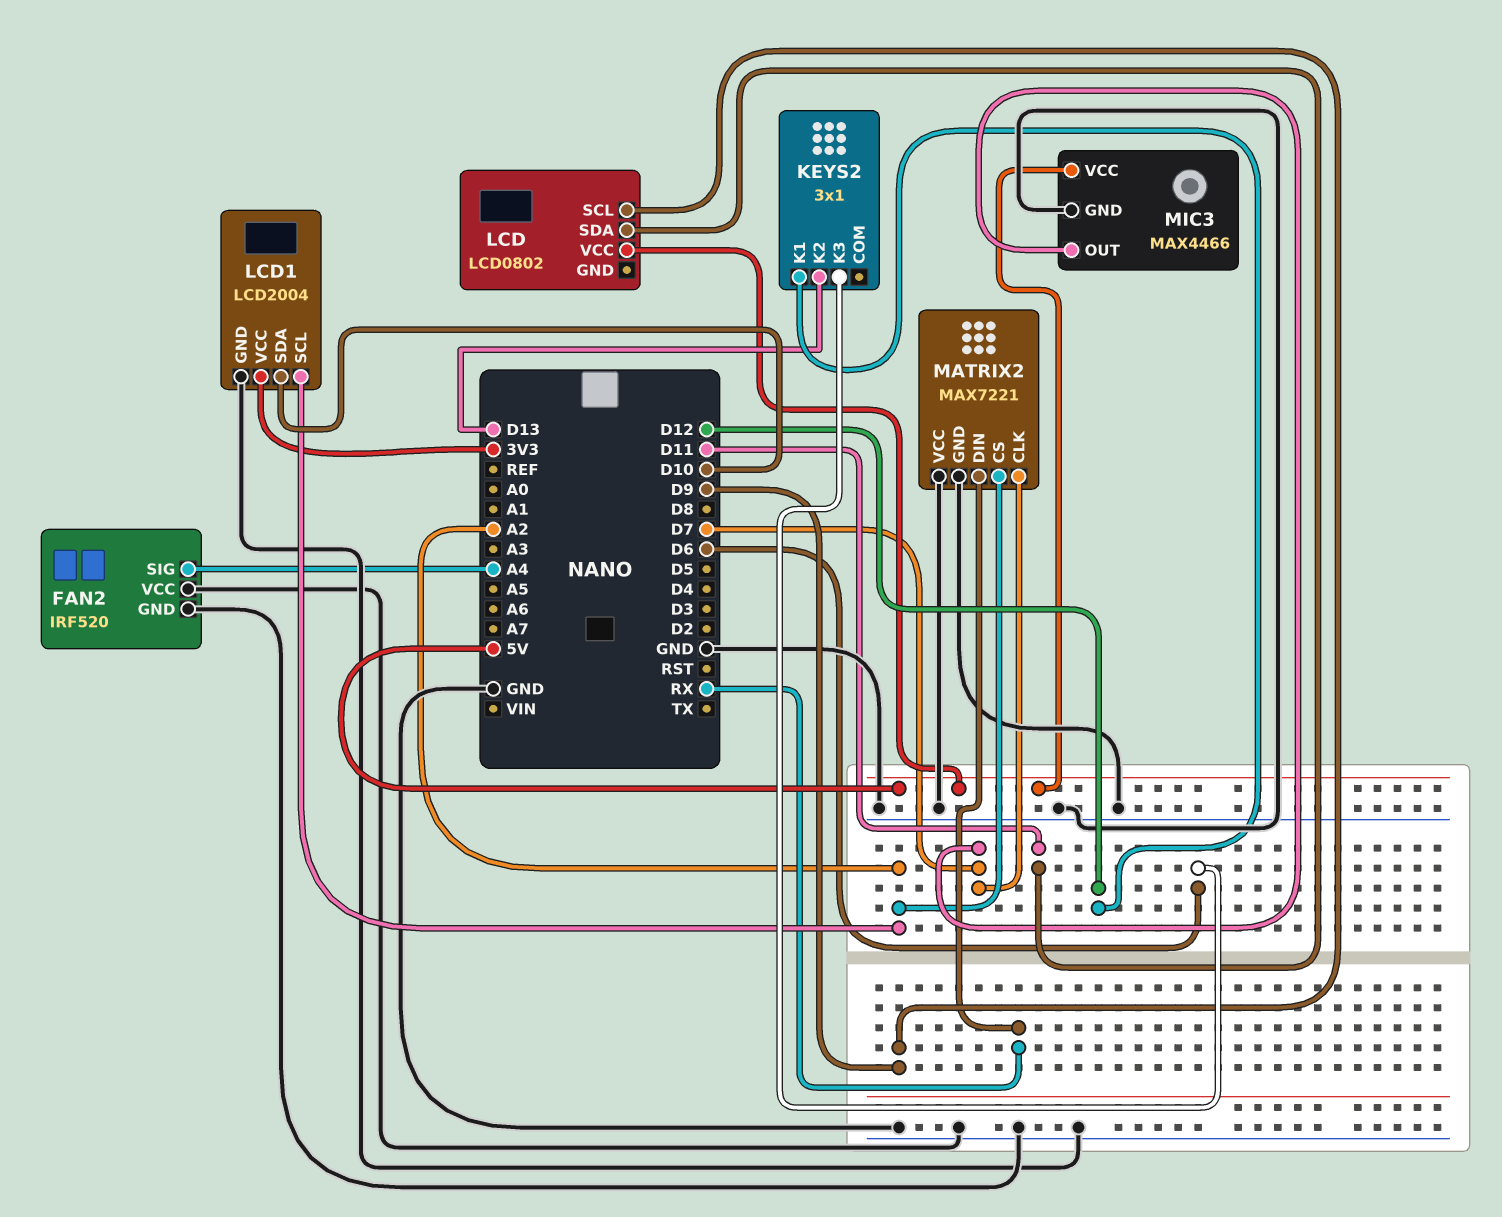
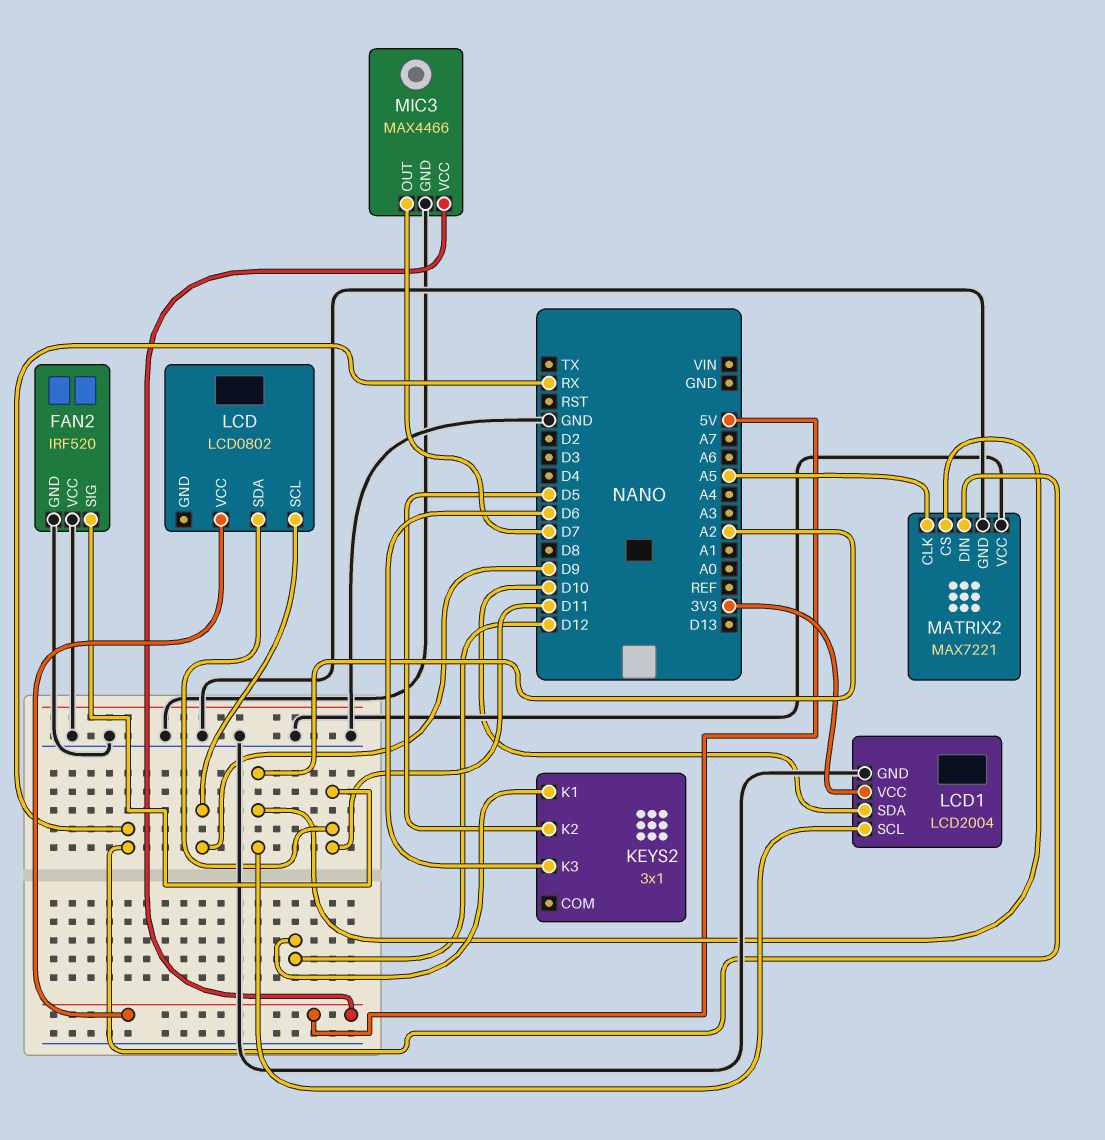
FAN2 pin SIG: A4 -> D11
KEYS2 pin K2: D13 -> D5
MATRIX2 pin CLK: D7 -> A5

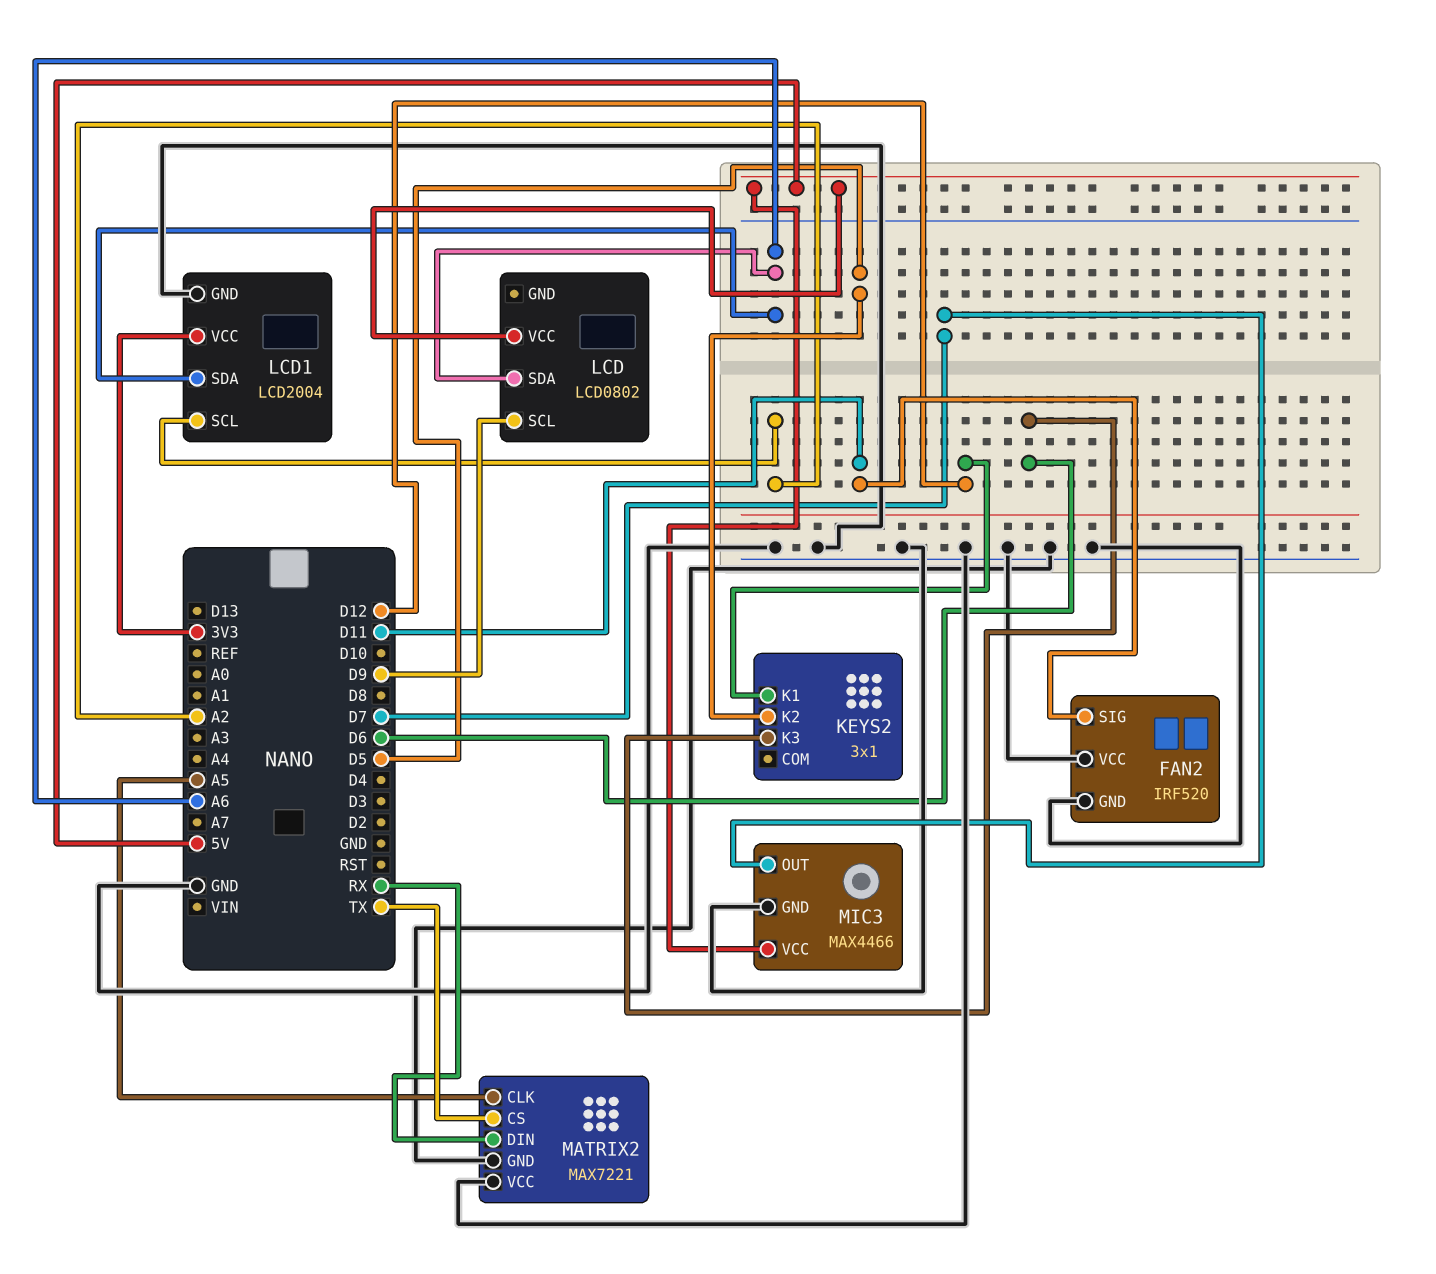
LCD pin SDA: D11 -> A6
LCD1 pin SDA: D10 -> A6
MATRIX2 pin CS: A2 -> TX

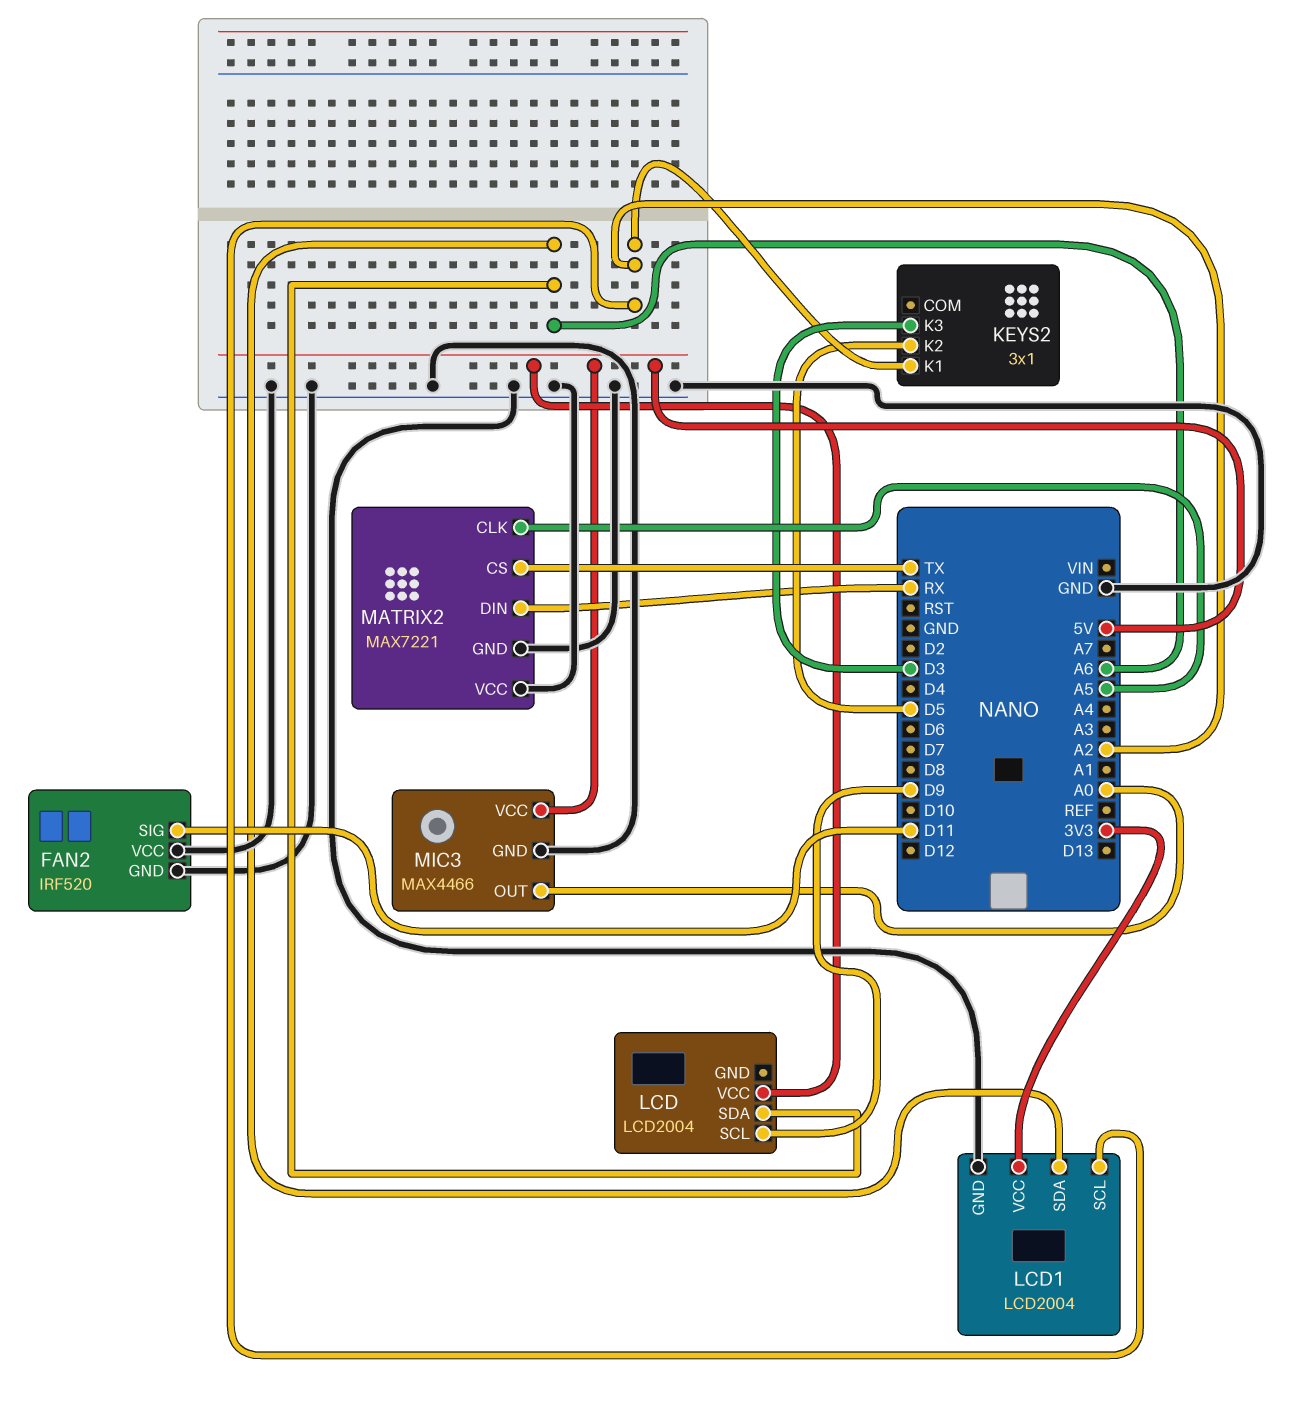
KEYS2 pin K1: D12 -> A2
KEYS2 pin K3: D6 -> D3
LCD: LCD0802 -> LCD2004
MIC3 pin OUT: D7 -> A0

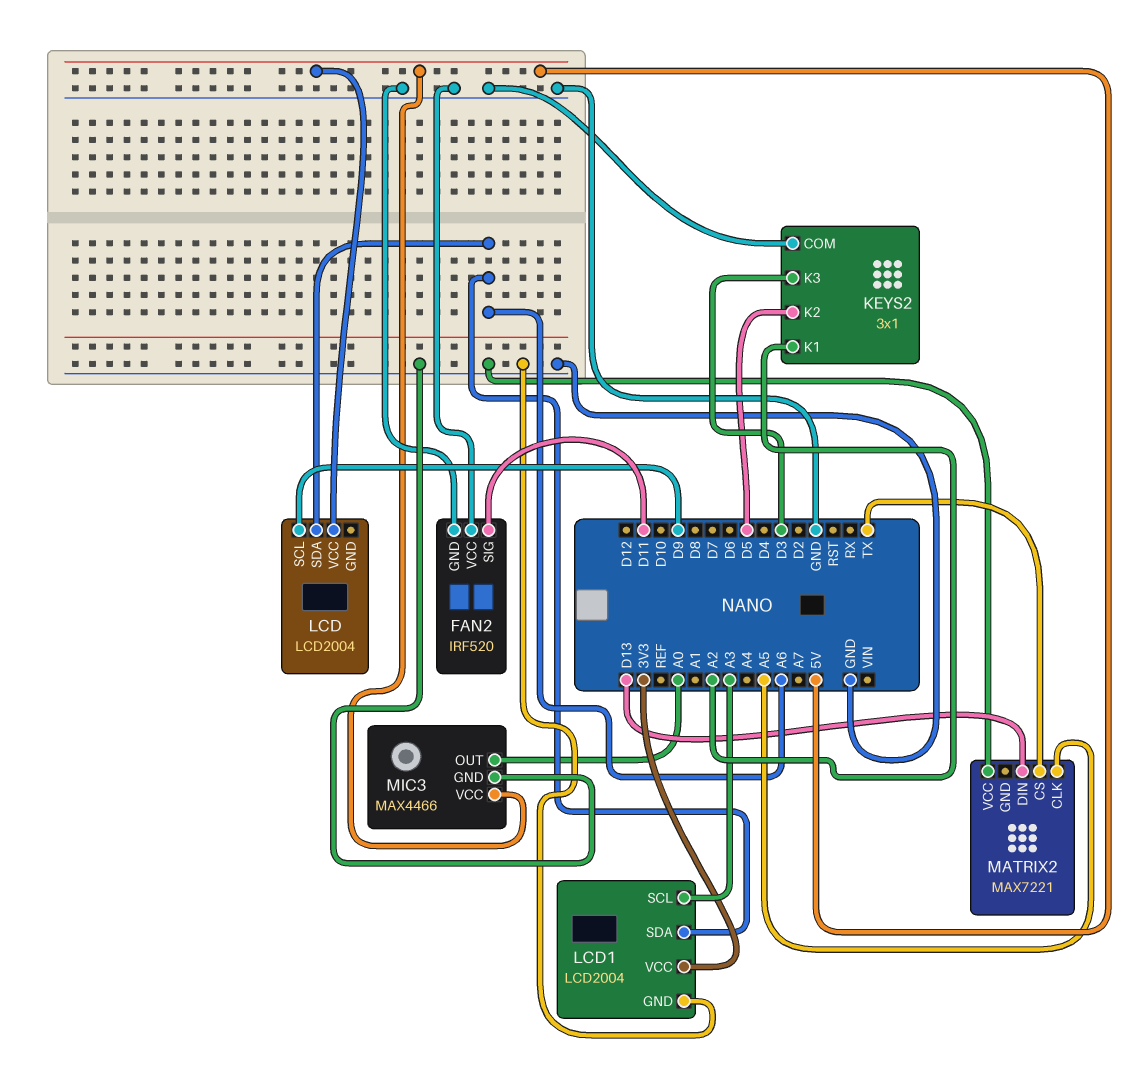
KEYS2 pin COM: none -> GND
LCD1 pin SCL: A2 -> A3
MATRIX2 pin DIN: RX -> D13
MATRIX2 pin GND: GND -> none

